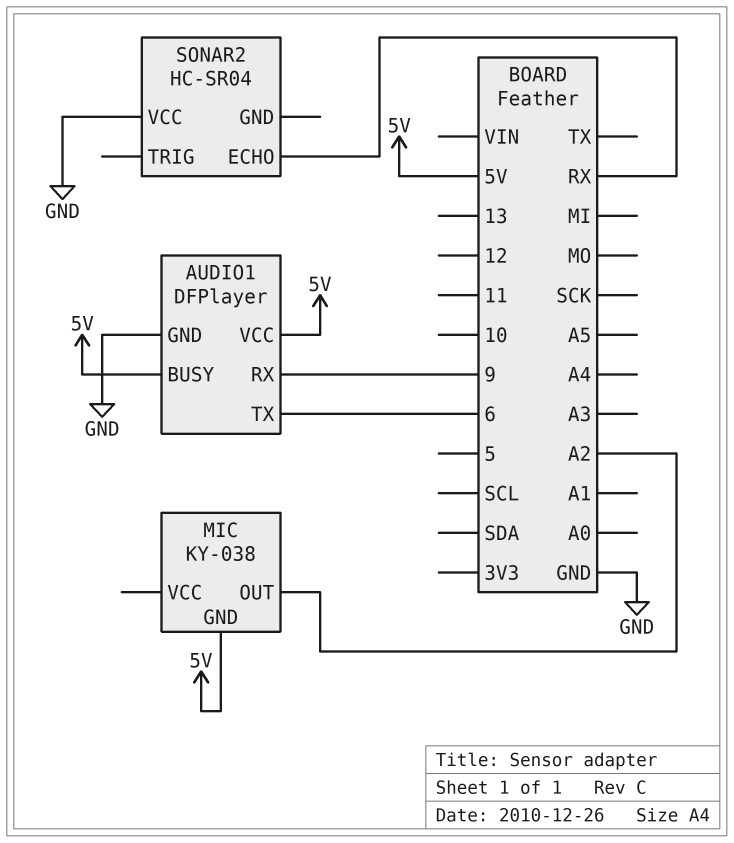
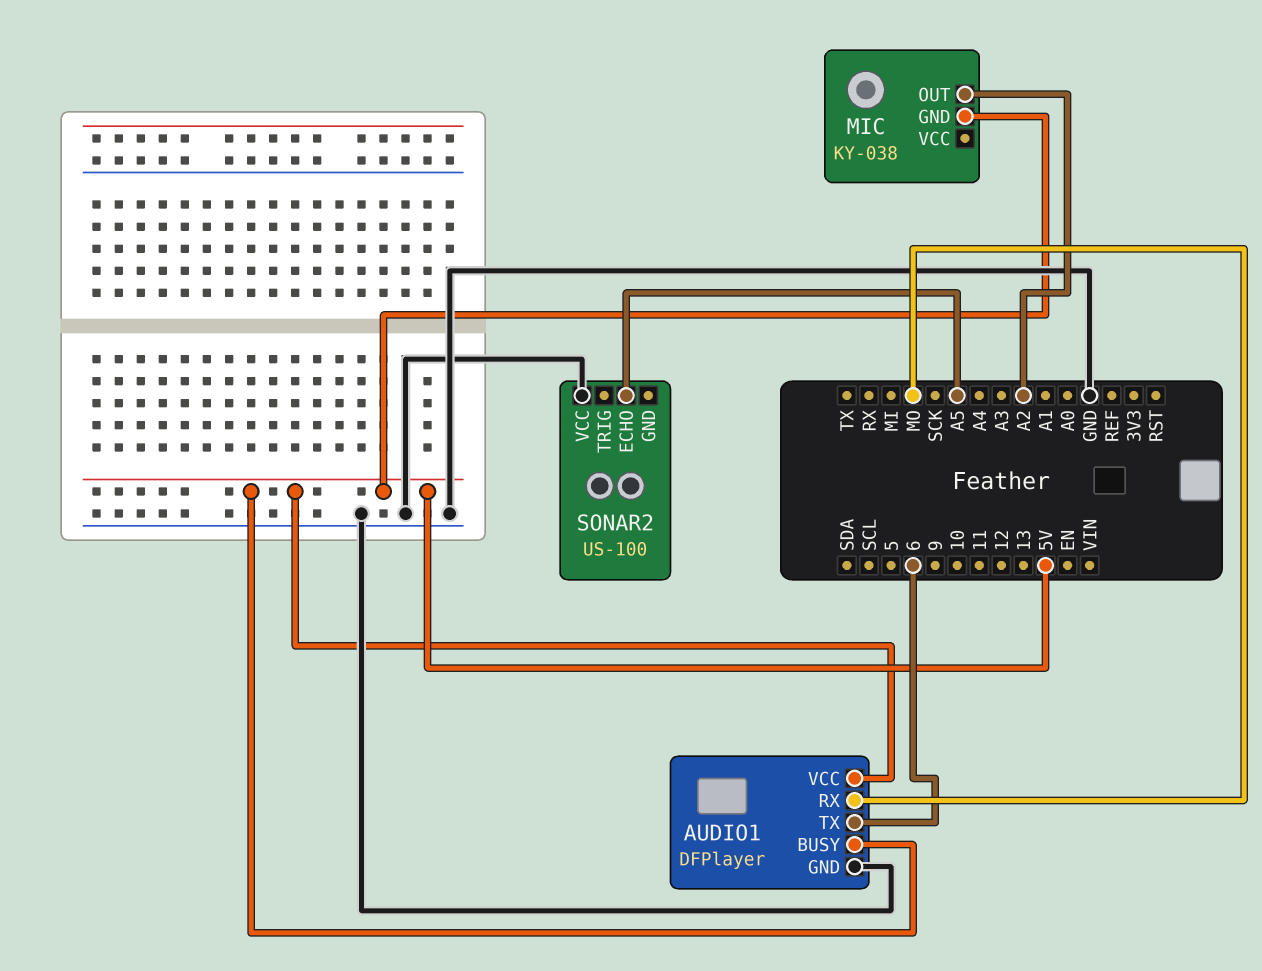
AUDIO1 pin RX: 9 -> MO
SONAR2: HC-SR04 -> US-100
SONAR2 pin ECHO: RX -> A5

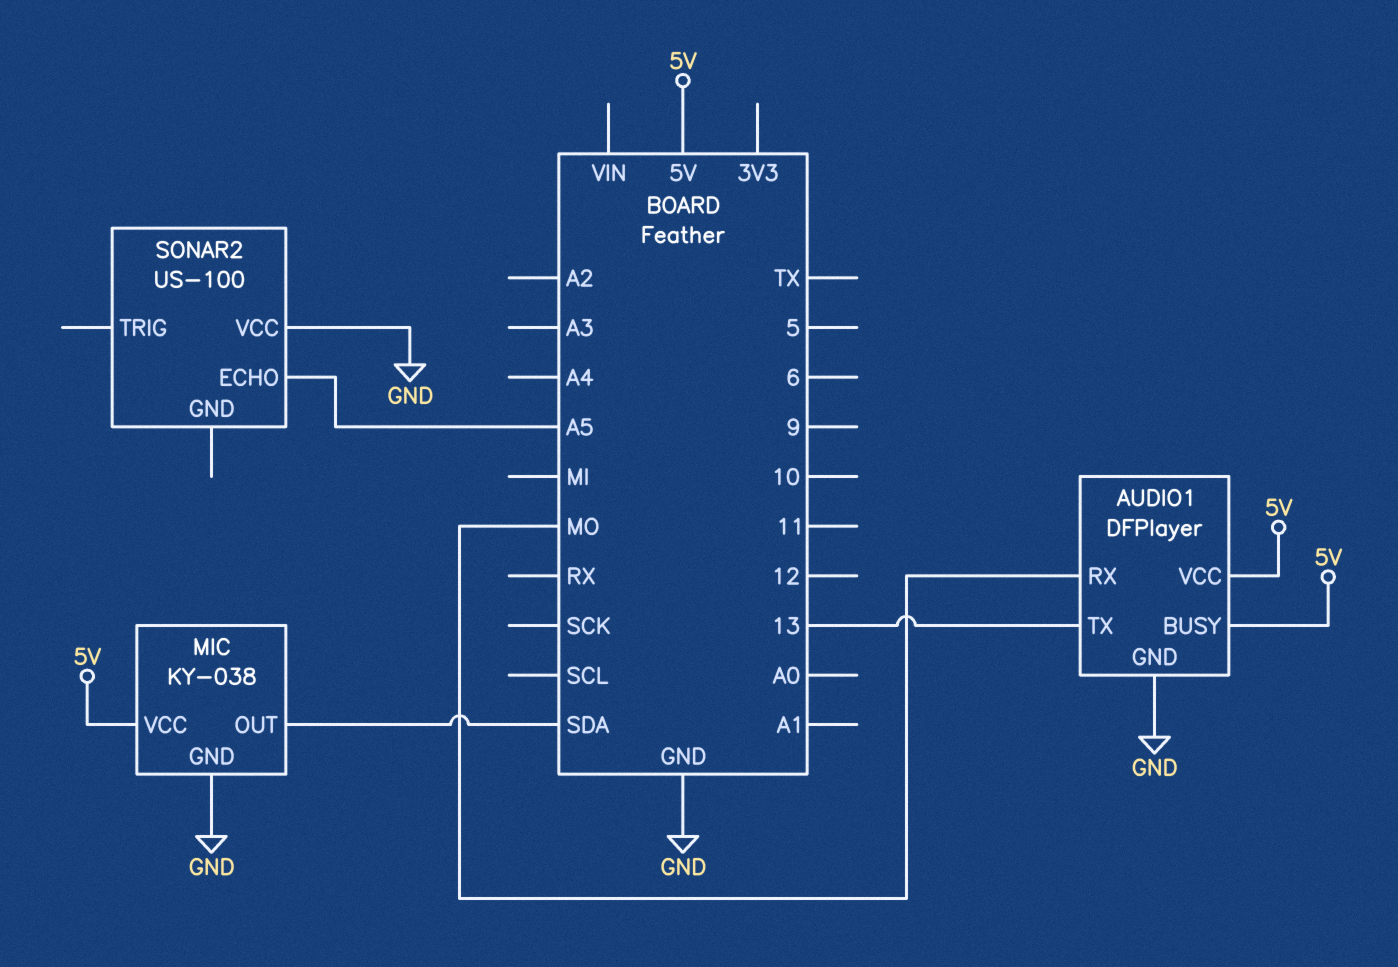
AUDIO1 pin TX: 6 -> 13
MIC pin GND: 5V -> GND
MIC pin OUT: A2 -> SDA
MIC pin VCC: none -> 5V

